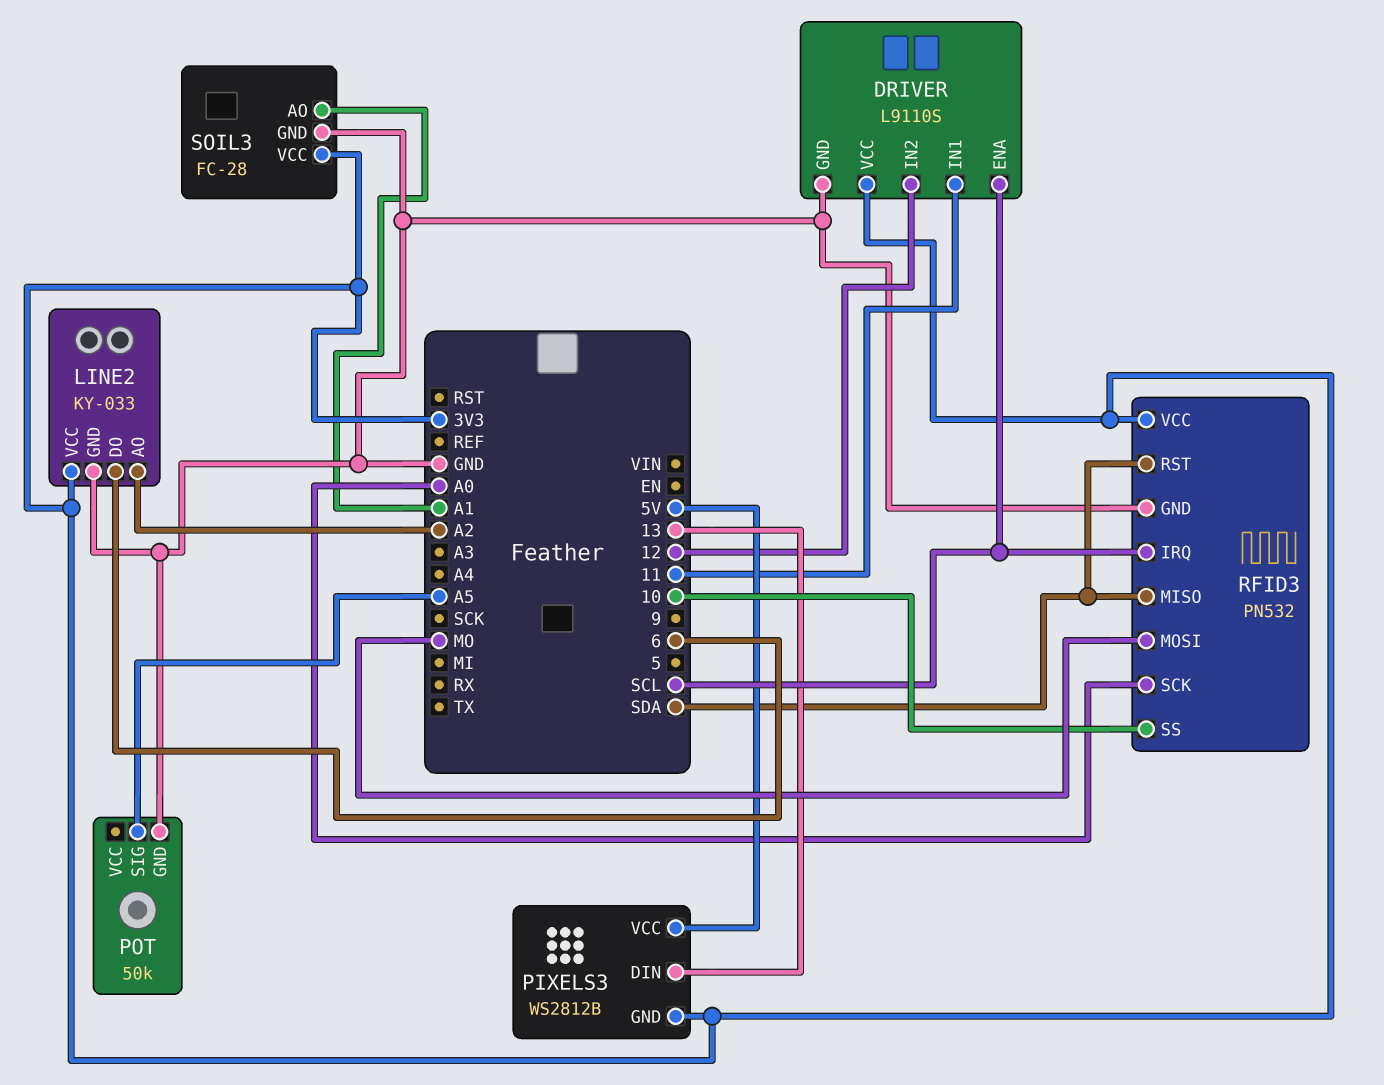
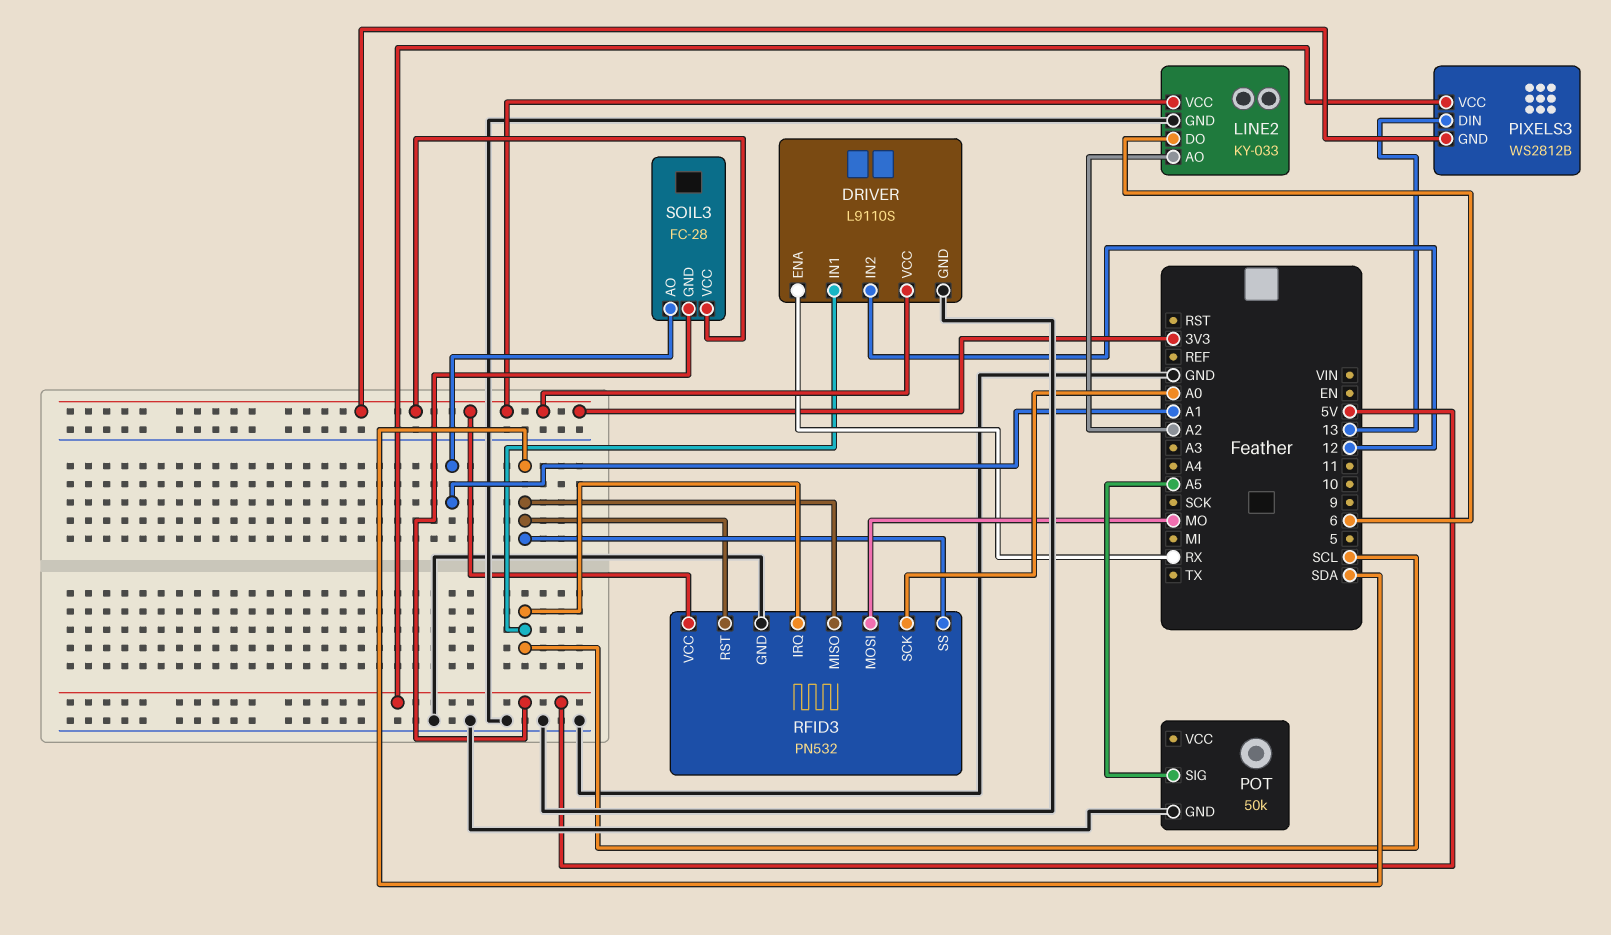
DRIVER pin ENA: SCL -> RX
DRIVER pin IN1: 11 -> SCL
RFID3 pin SS: 10 -> SDA
SOIL3 pin GND: GND -> 5V

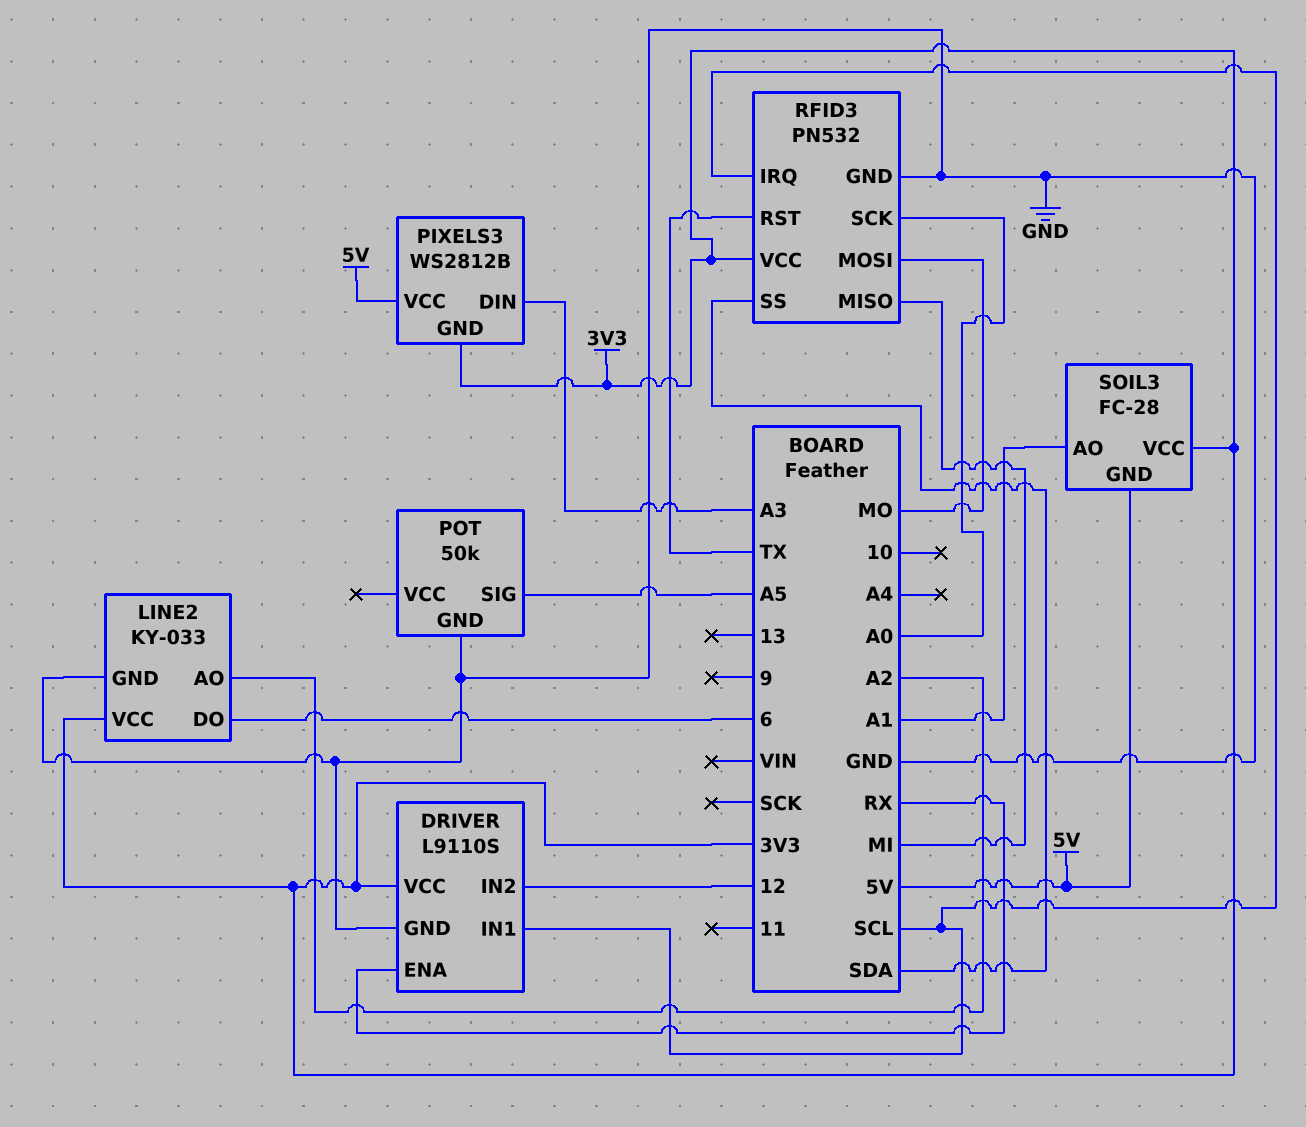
PIXELS3 pin DIN: 13 -> A3
RFID3 pin MISO: SDA -> MI
RFID3 pin RST: SDA -> TX

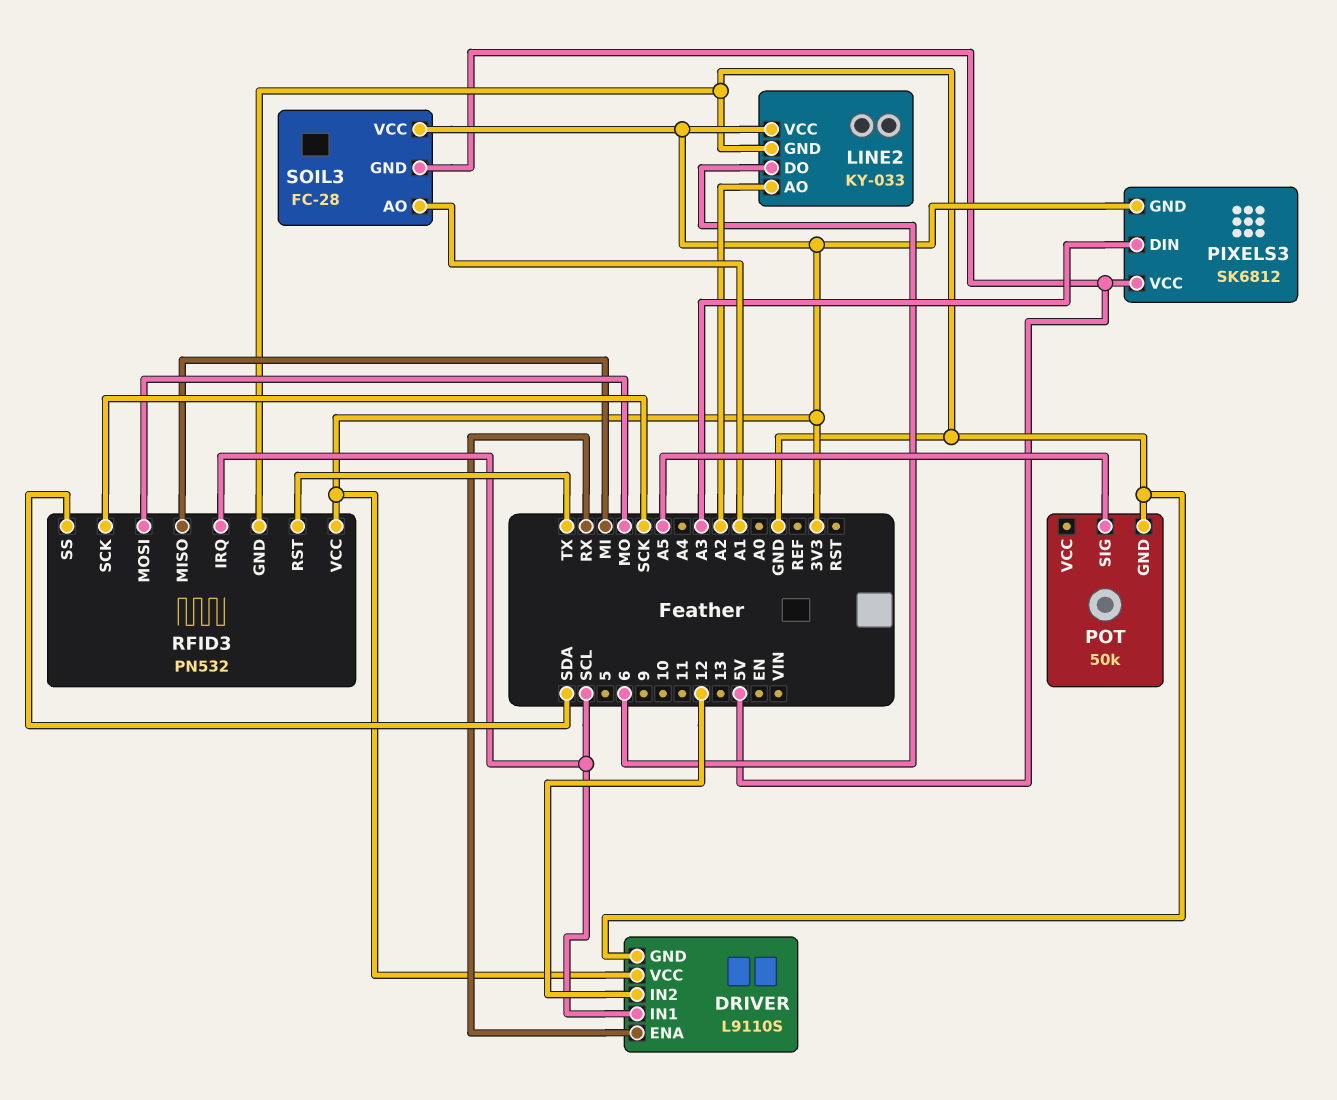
PIXELS3: WS2812B -> SK6812
RFID3 pin SCK: A0 -> SCK

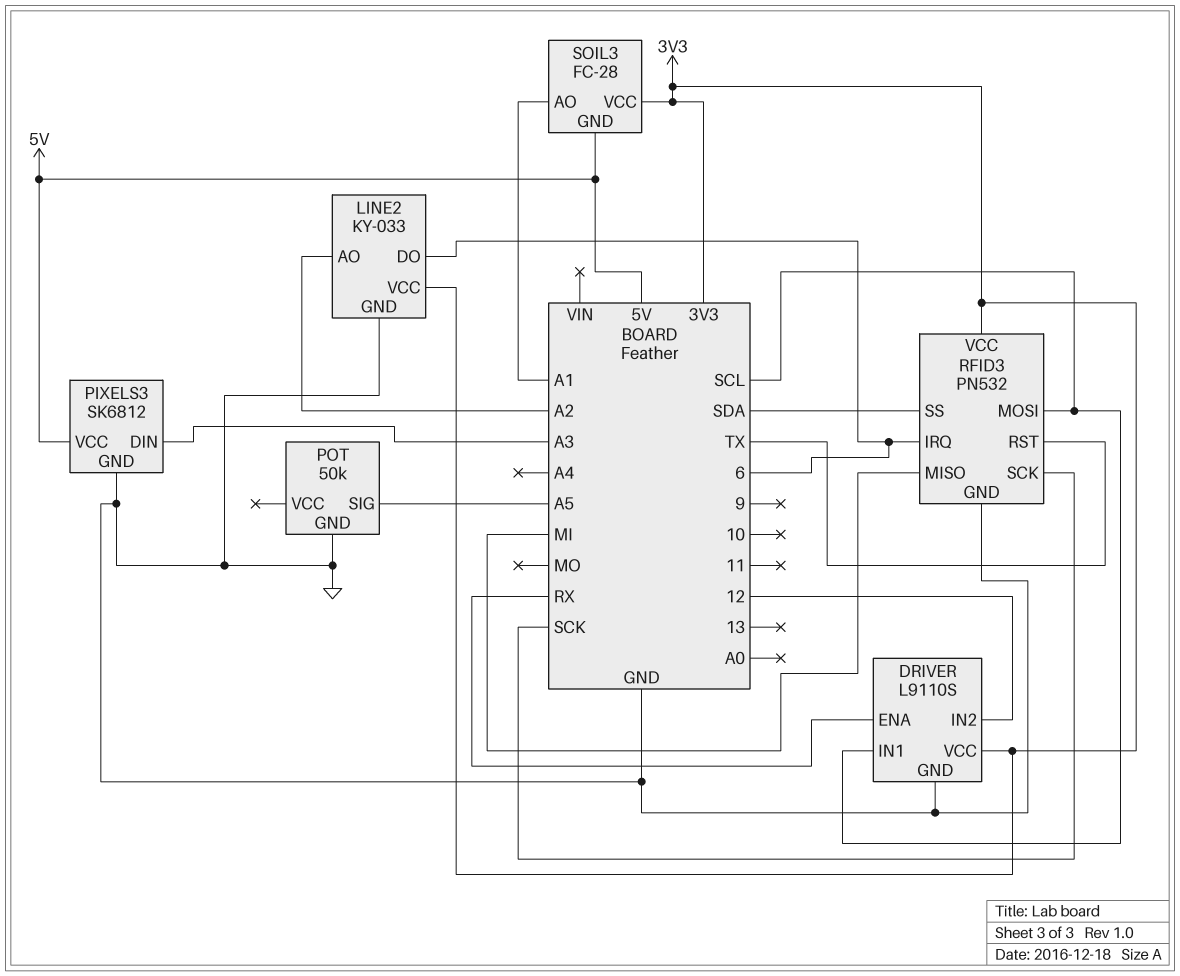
PIXELS3 pin GND: 3V3 -> GND
RFID3 pin IRQ: SCL -> 6
RFID3 pin MOSI: MO -> SCL

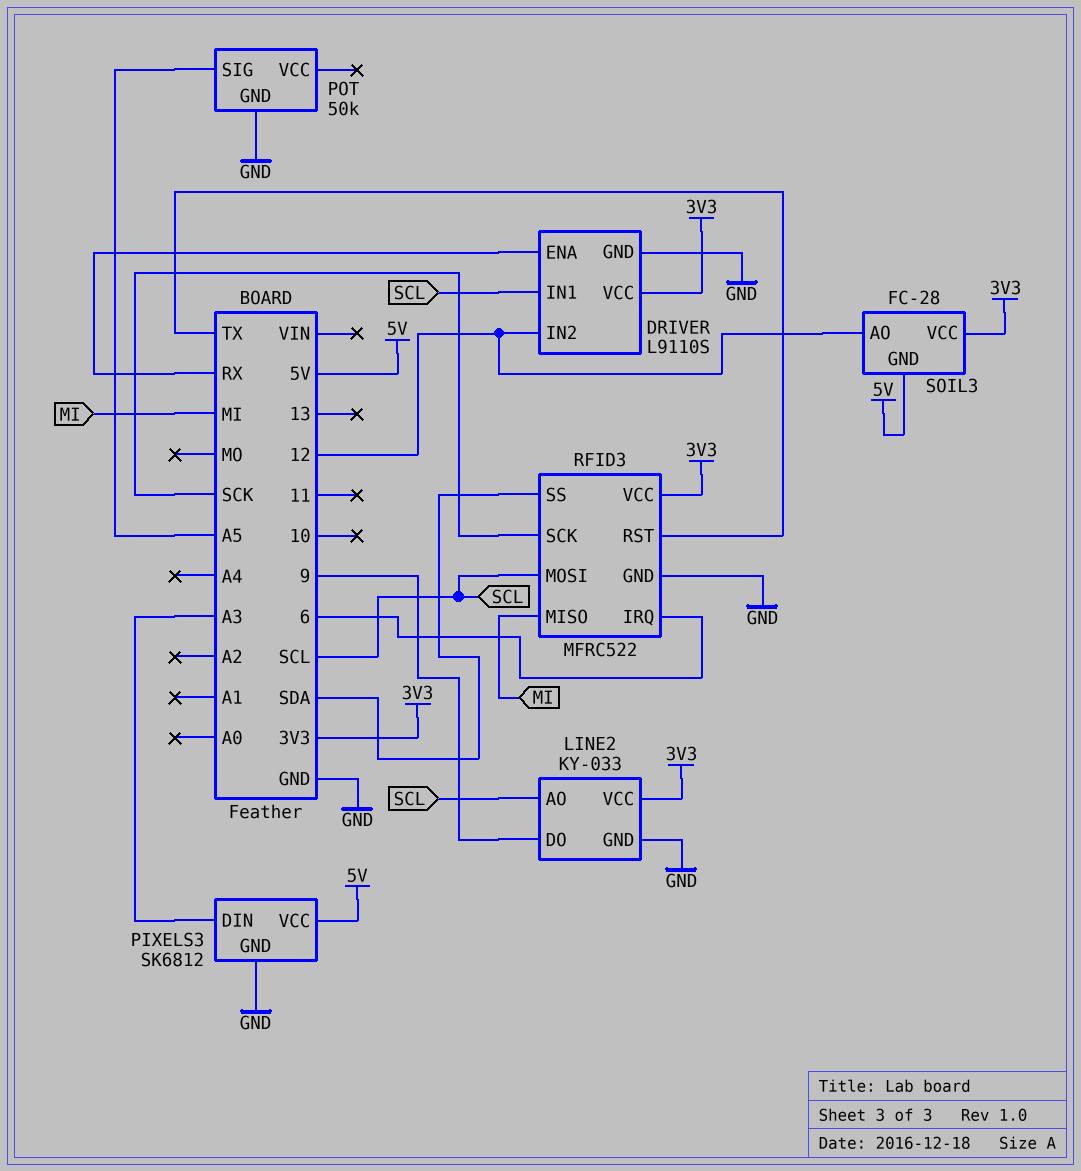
LINE2 pin AO: A2 -> SCL
LINE2 pin DO: 6 -> 9
RFID3: PN532 -> MFRC522
SOIL3 pin AO: A1 -> 12

